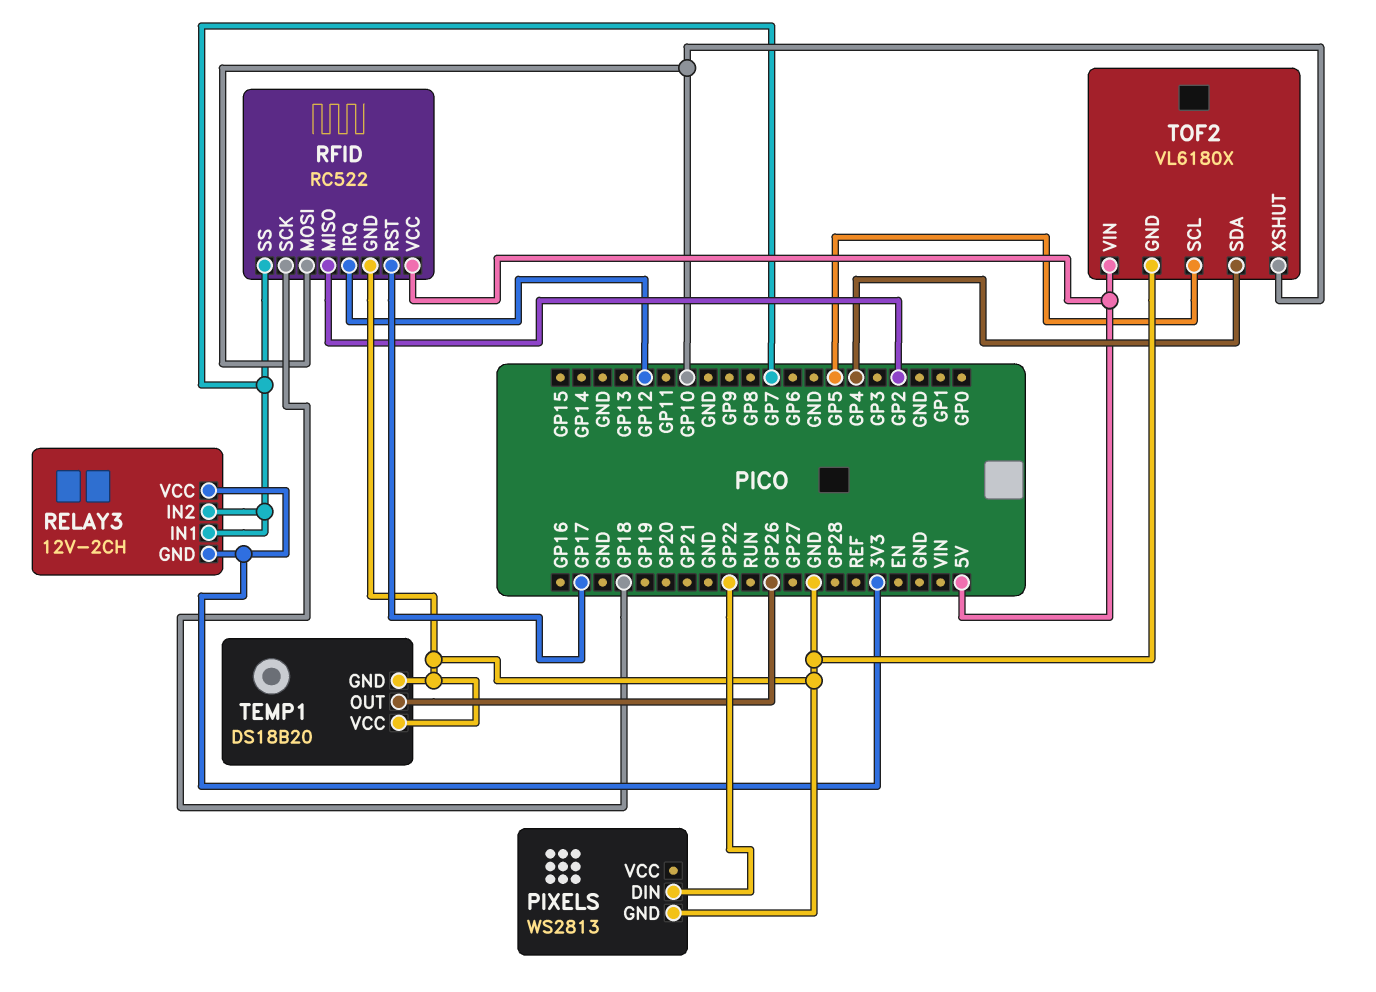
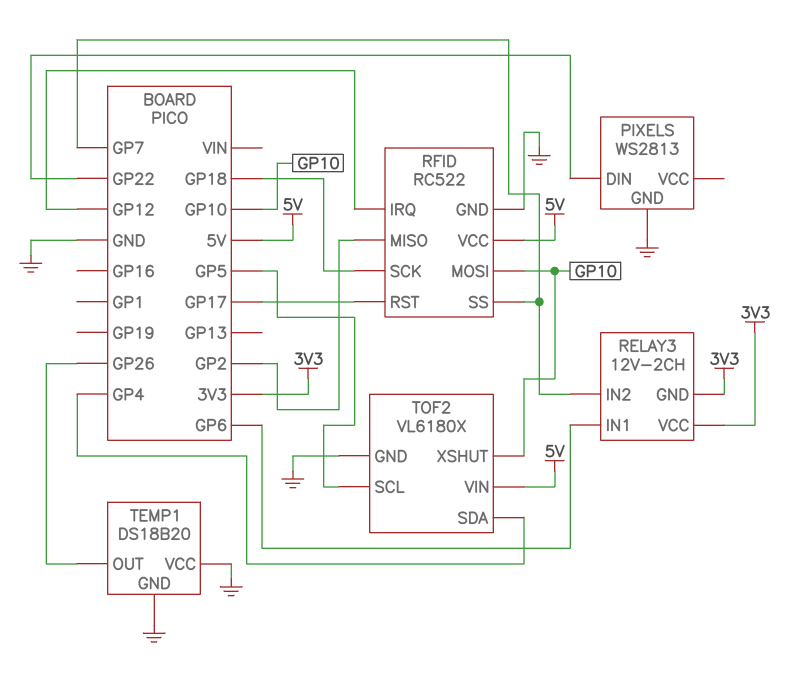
RELAY3 pin IN1: GP7 -> GP6

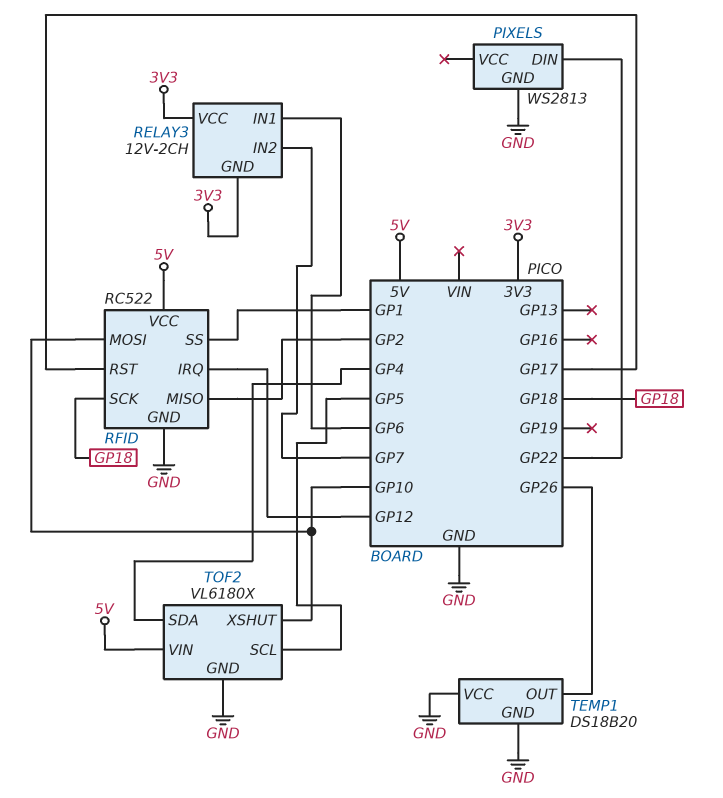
RFID pin SS: GP7 -> GP1

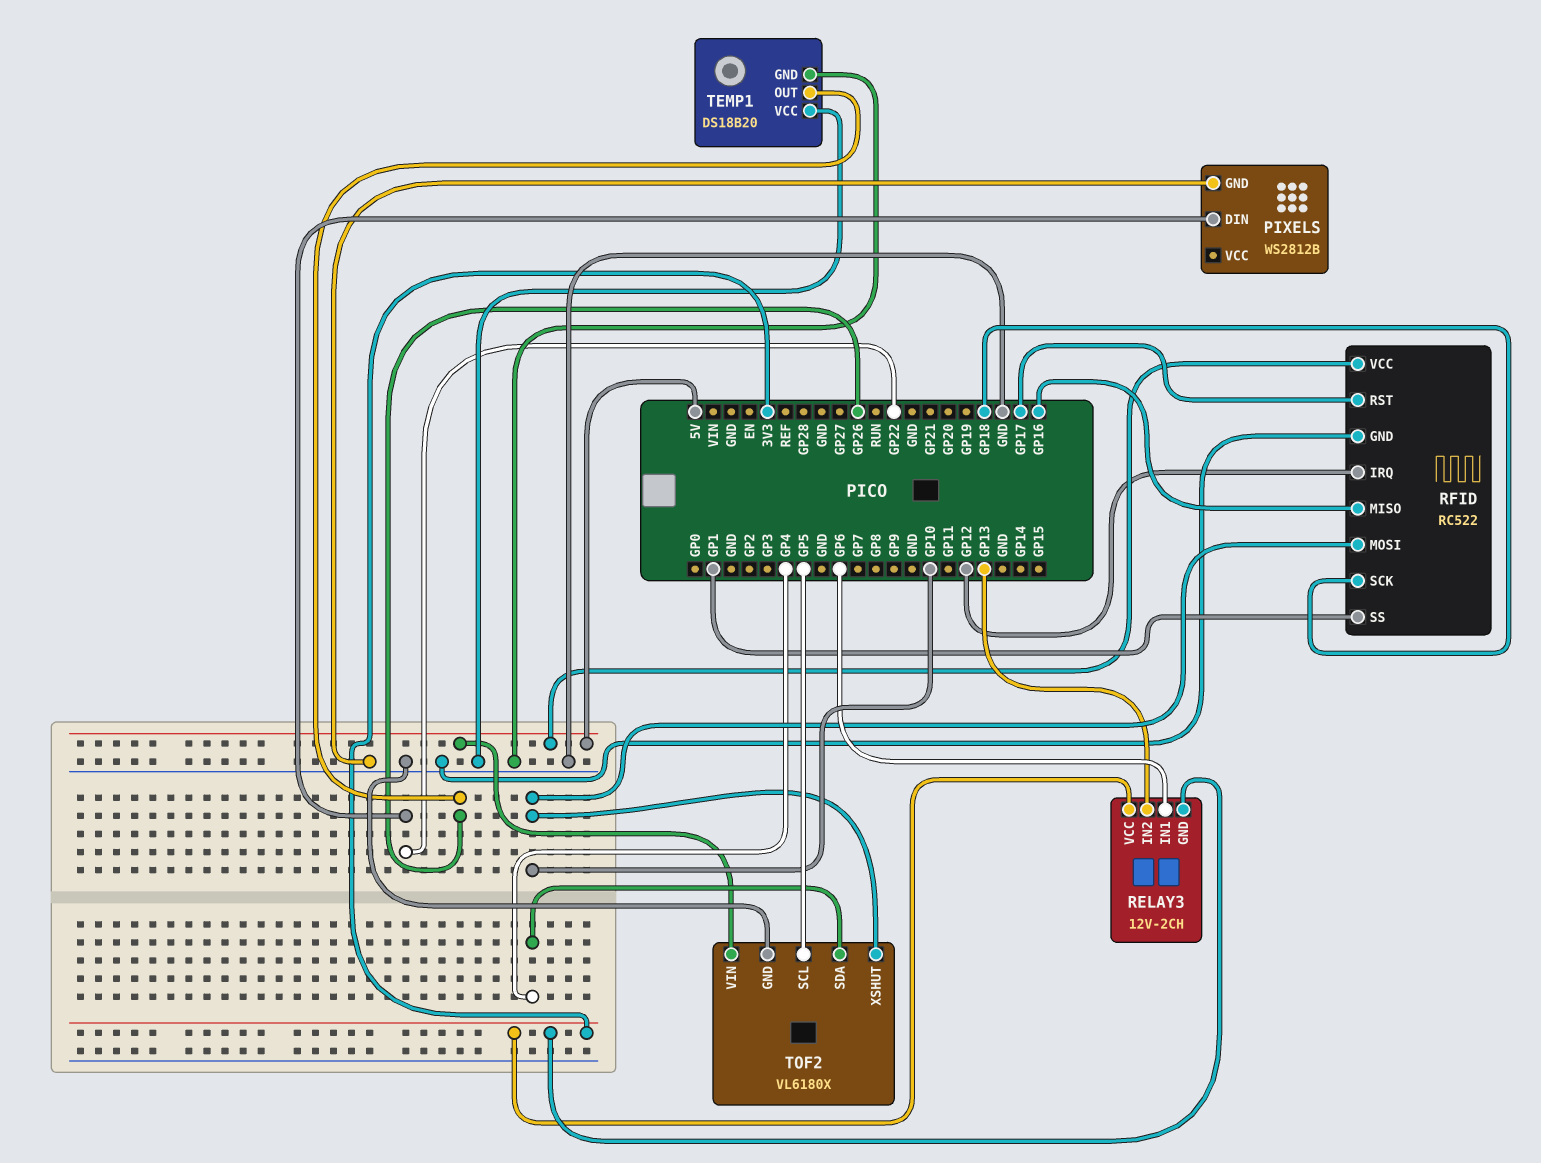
PIXELS: WS2813 -> WS2812B
RELAY3 pin IN2: GP7 -> GP13
RFID pin MISO: GP2 -> GP16

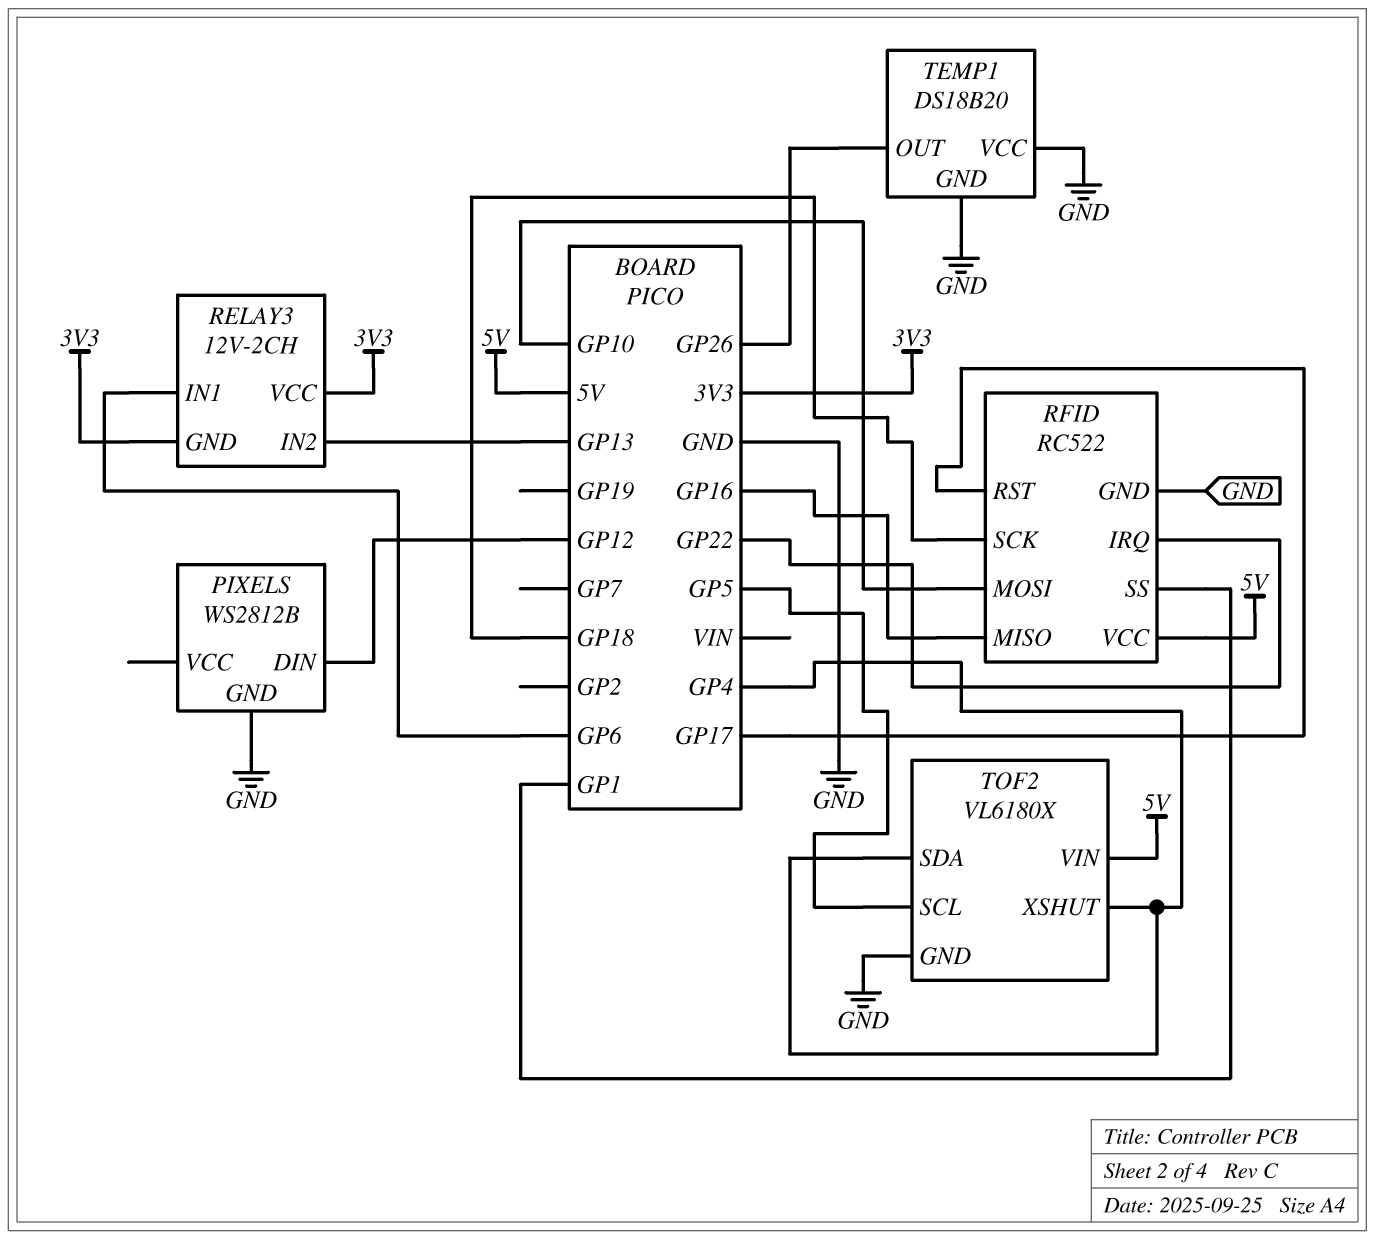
PIXELS pin DIN: GP22 -> GP12
RFID pin IRQ: GP12 -> GP22
TOF2 pin XSHUT: GP10 -> GP4

